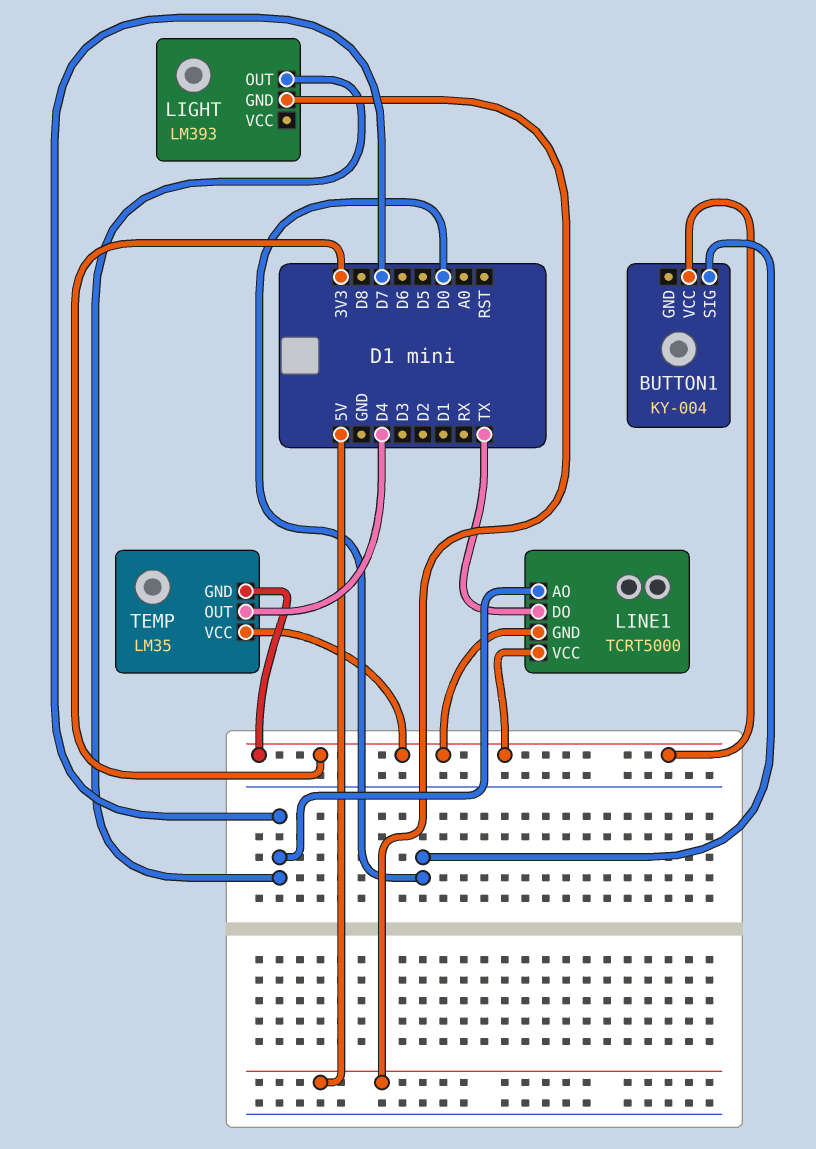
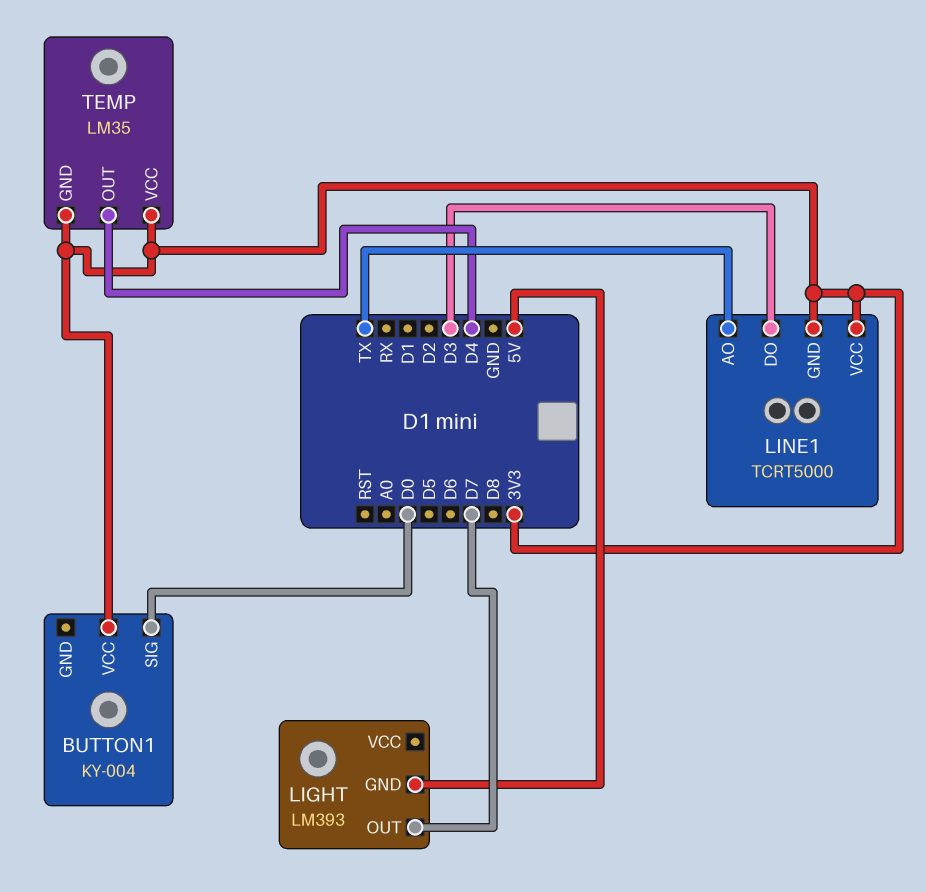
LINE1 pin AO: D7 -> TX
LINE1 pin DO: TX -> D3

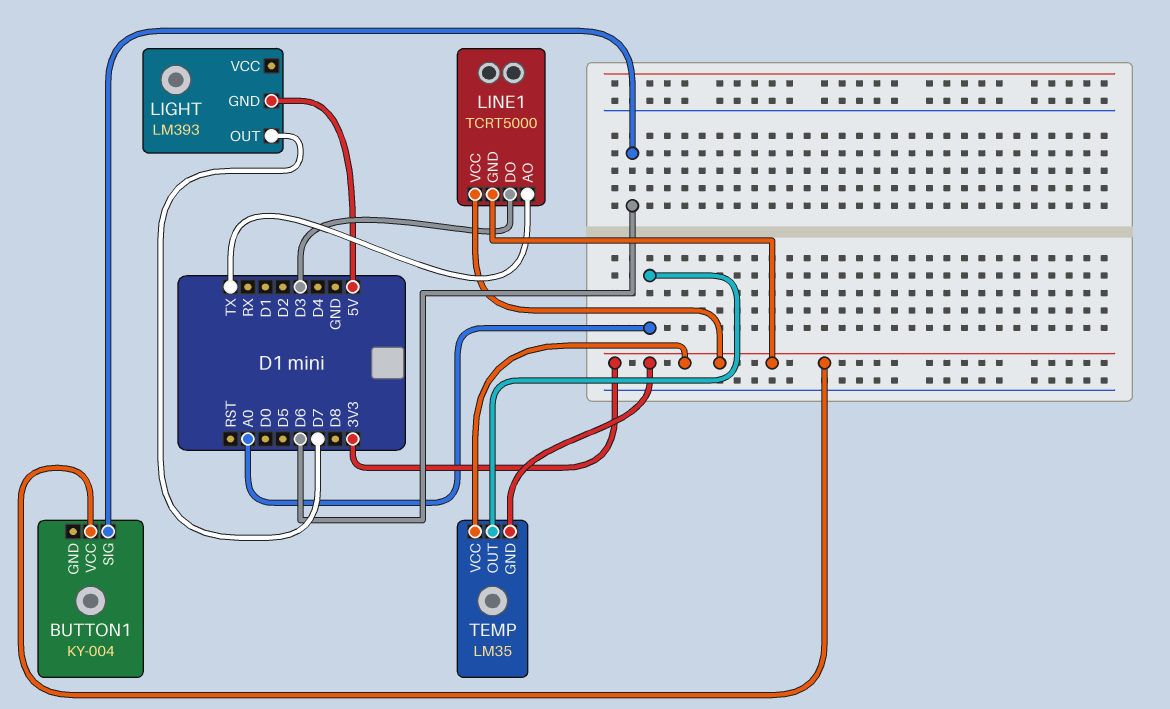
BUTTON1 pin SIG: D0 -> D6
TEMP pin OUT: D4 -> A0

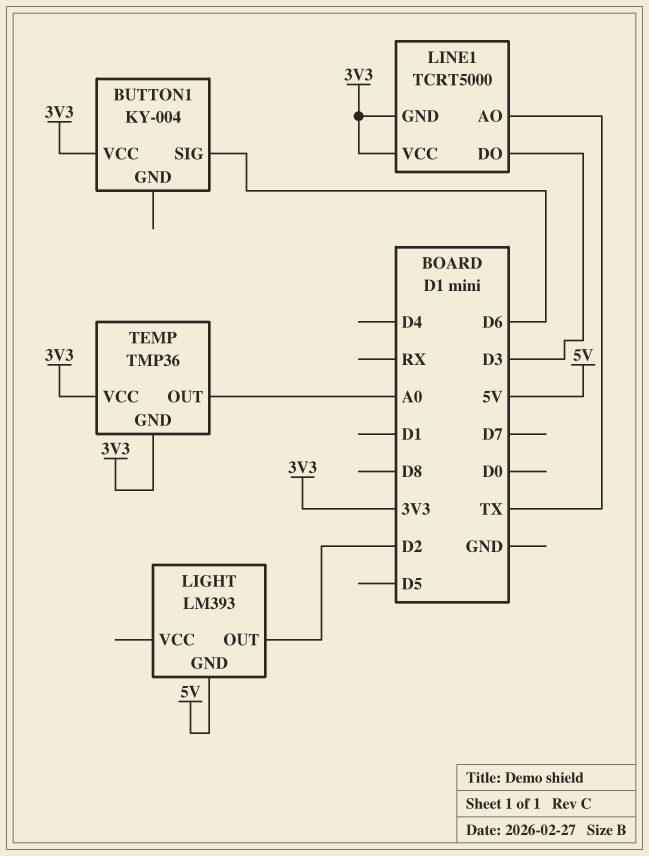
LIGHT pin OUT: D7 -> D2
TEMP: LM35 -> TMP36

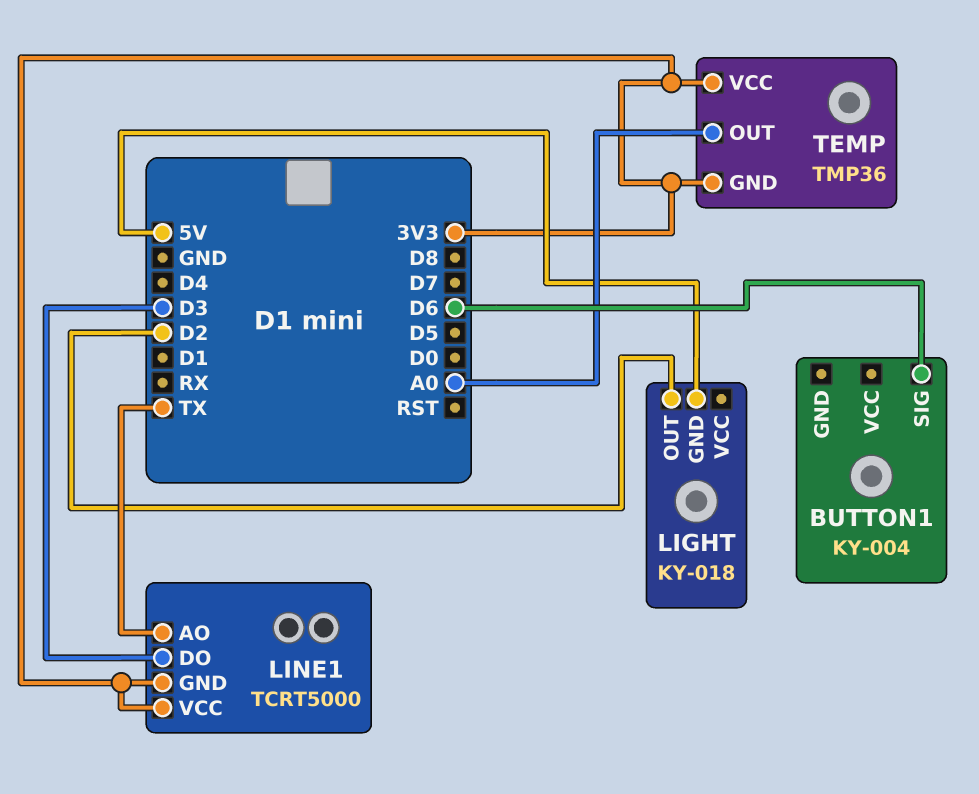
BUTTON1 pin VCC: 3V3 -> none
LIGHT: LM393 -> KY-018

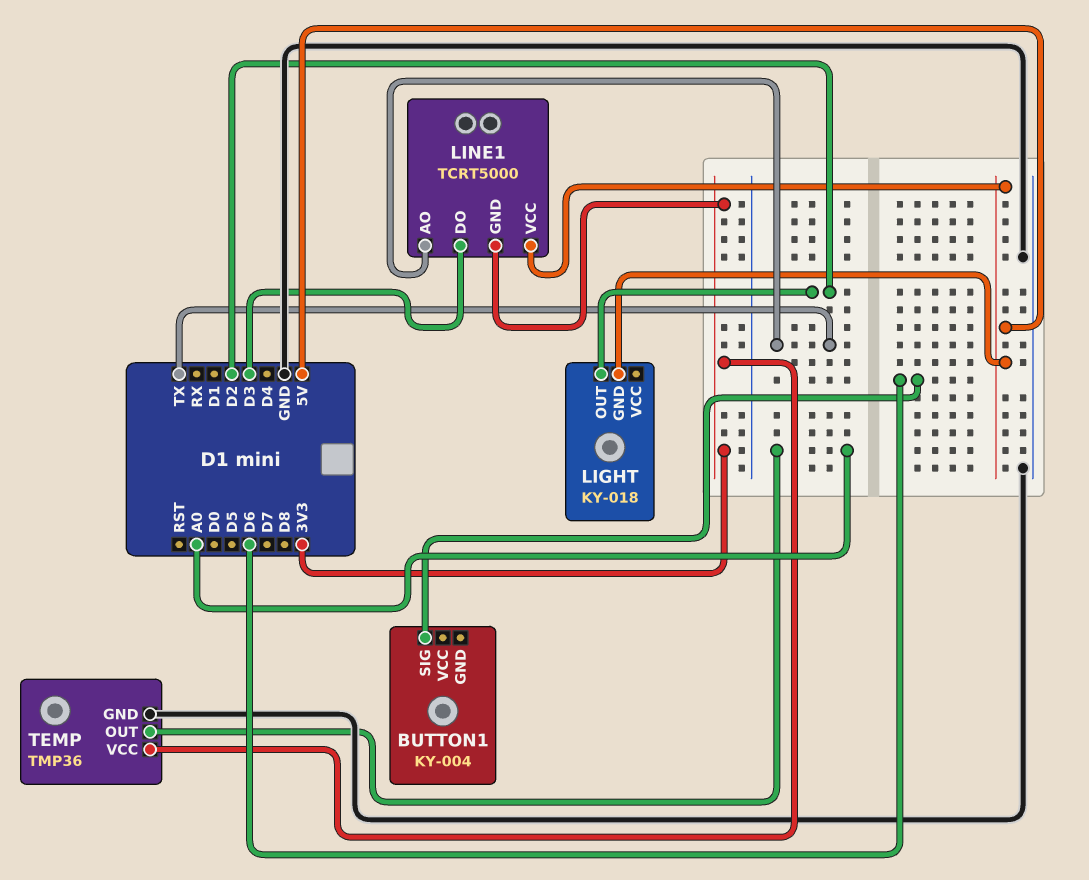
LINE1 pin VCC: 3V3 -> 5V
TEMP pin GND: 3V3 -> GND

